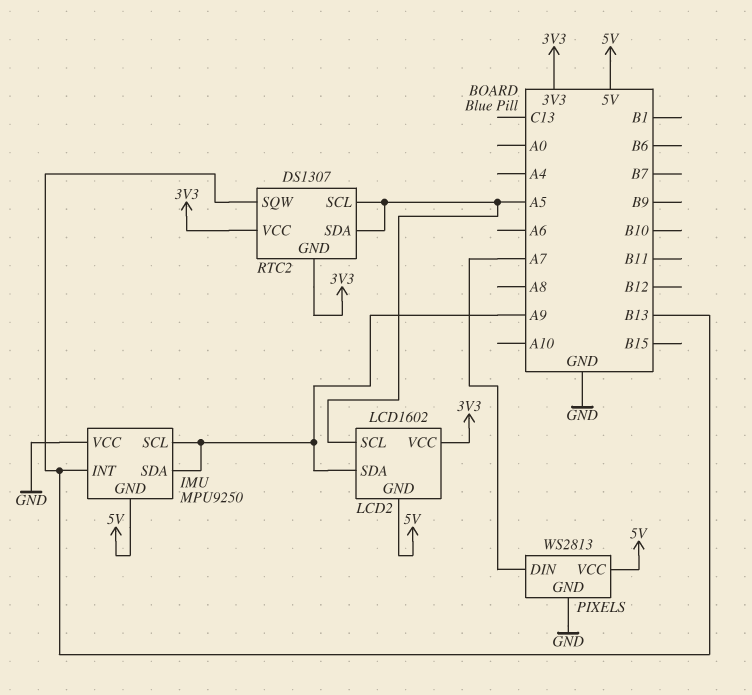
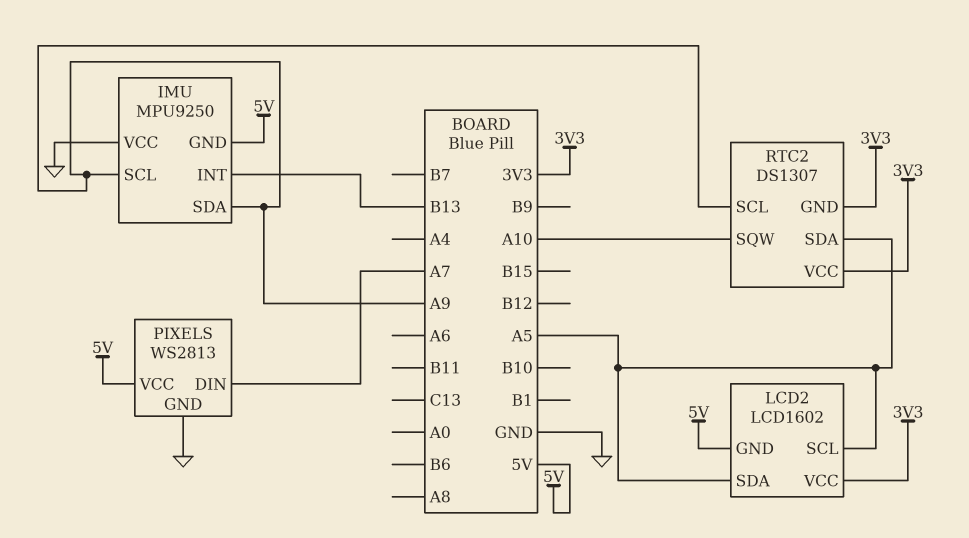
LCD2 pin SDA: A9 -> A5
RTC2 pin SCL: A5 -> A9
RTC2 pin SQW: B13 -> A10

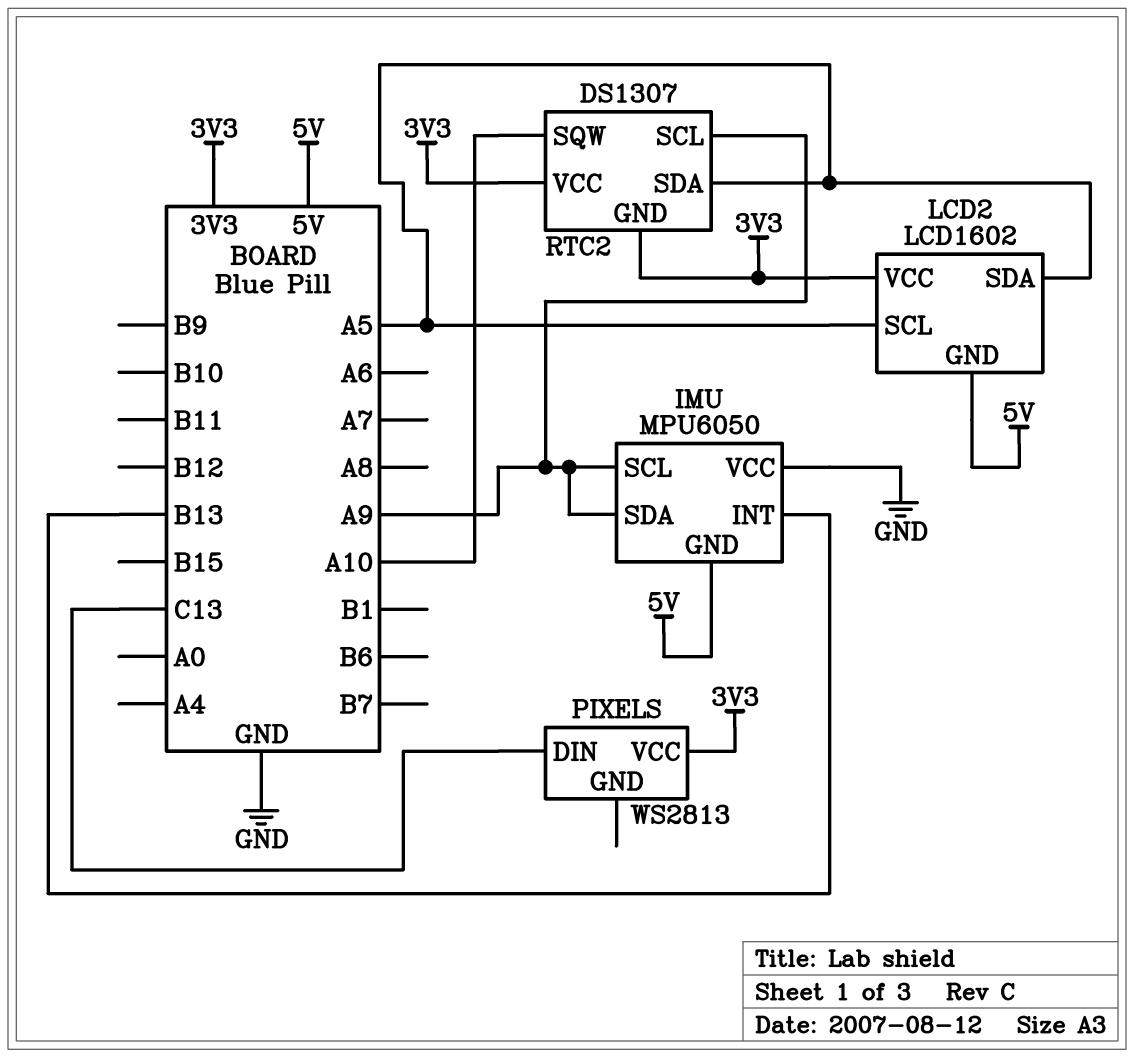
IMU: MPU9250 -> MPU6050
PIXELS pin DIN: A7 -> C13
PIXELS pin GND: GND -> none
PIXELS pin VCC: 5V -> 3V3

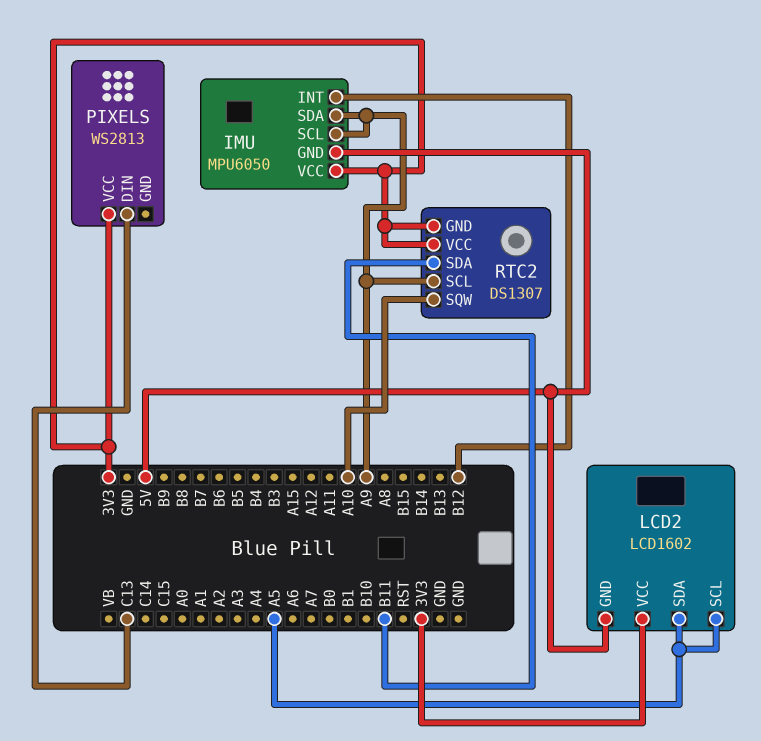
IMU pin INT: B13 -> B12
IMU pin VCC: GND -> 3V3
RTC2 pin SDA: A5 -> B11

